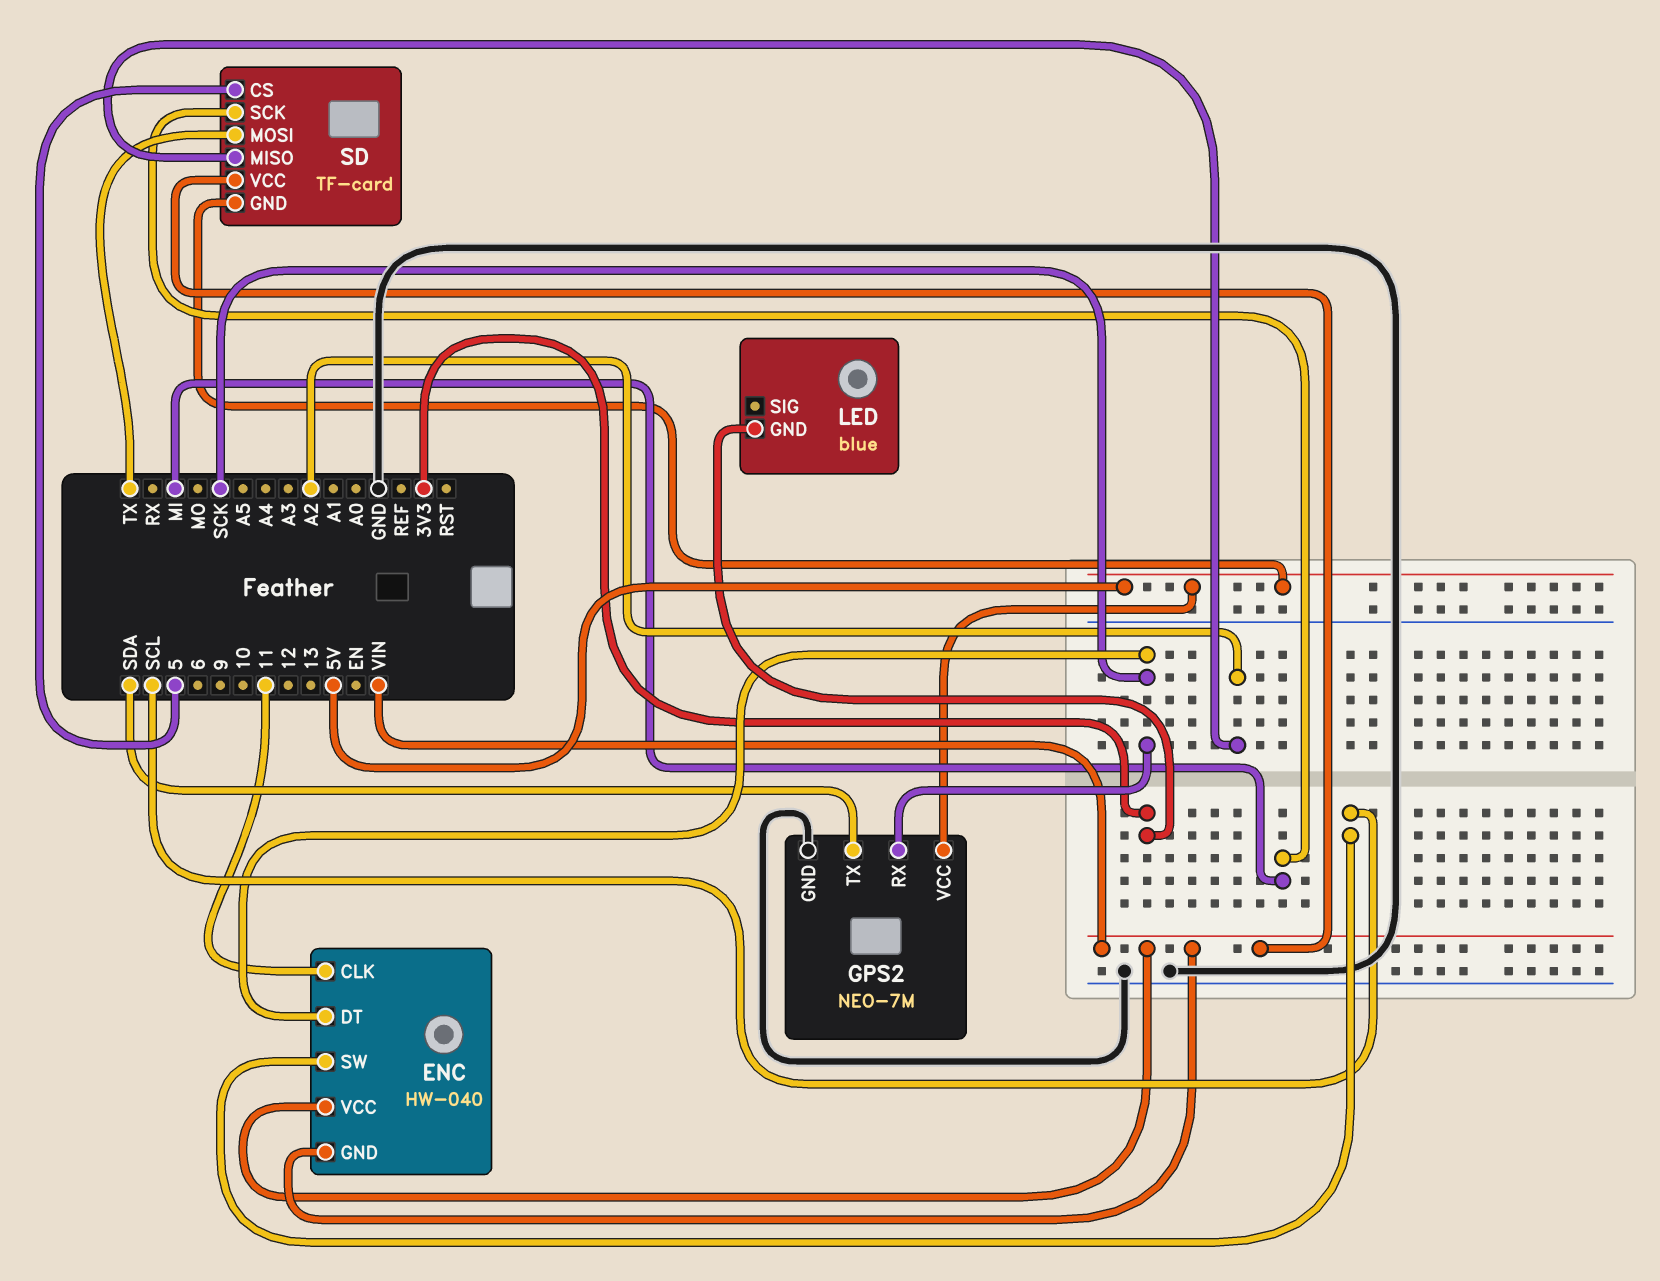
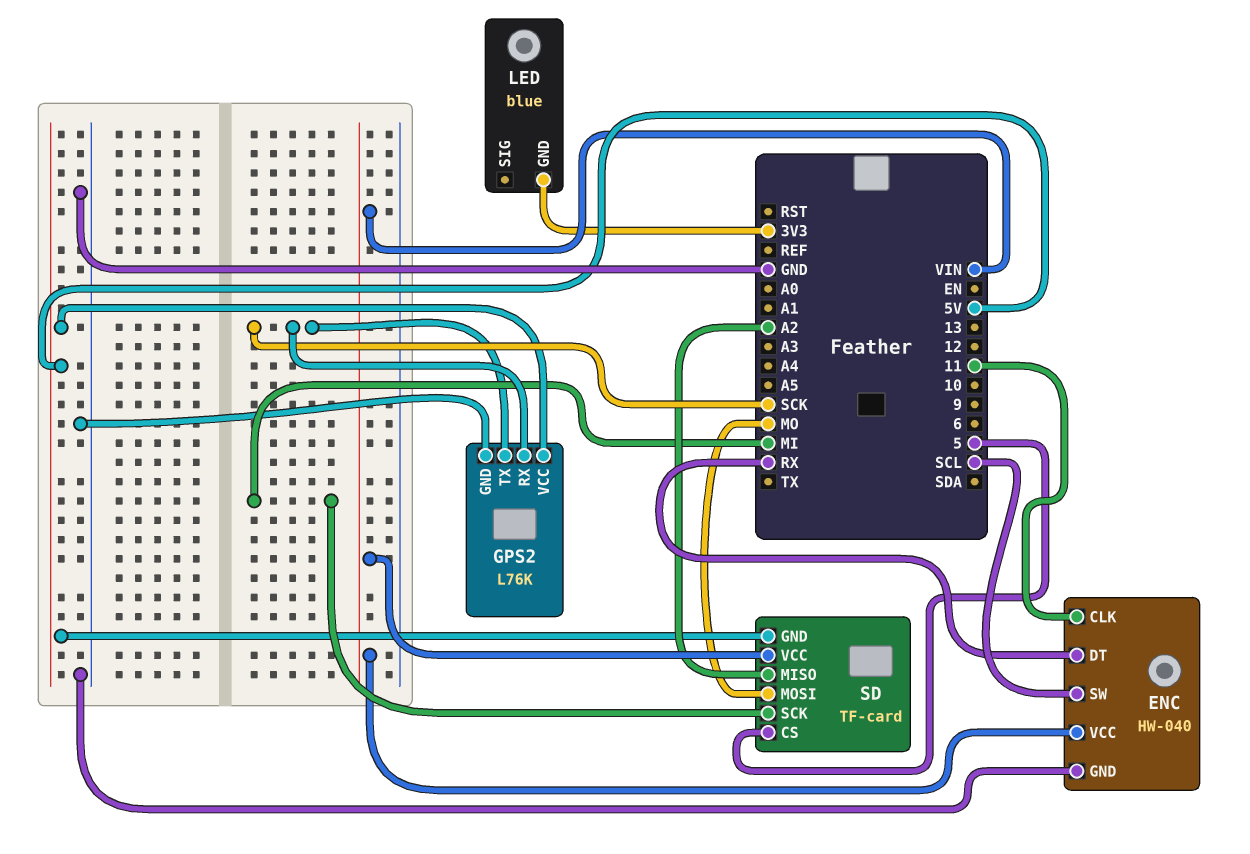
ENC pin DT: SCK -> RX
ENC pin GND: VIN -> GND
GPS2: NEO-7M -> L76K
GPS2 pin TX: SDA -> SCK
SD pin MOSI: TX -> MO

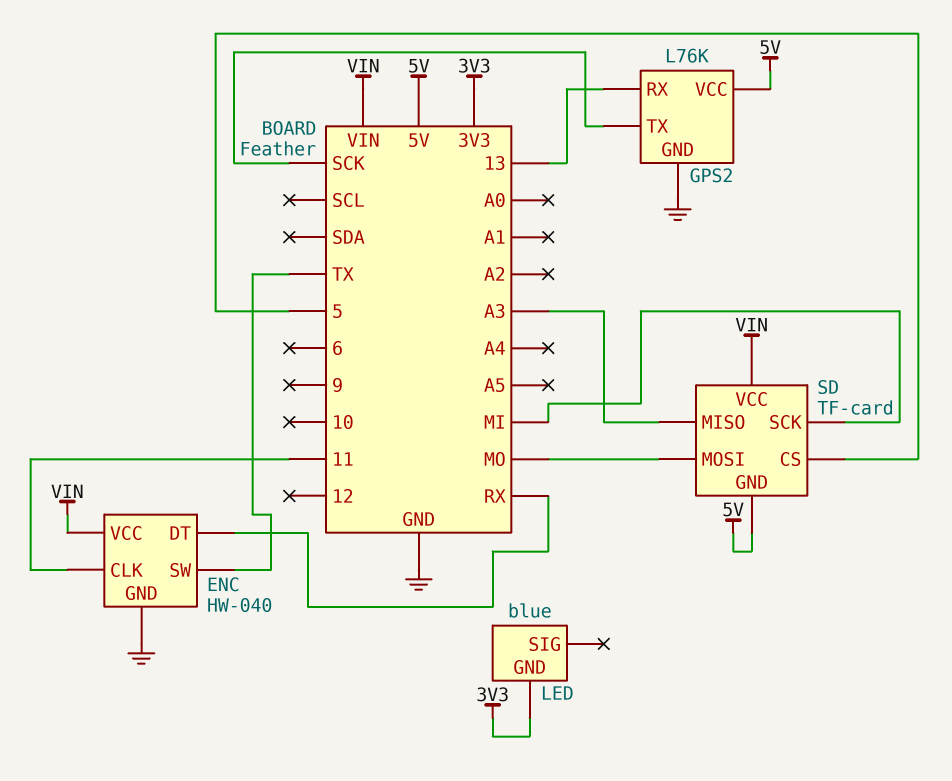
ENC pin SW: SCL -> TX
GPS2 pin RX: SCK -> 13
SD pin MISO: A2 -> A3

